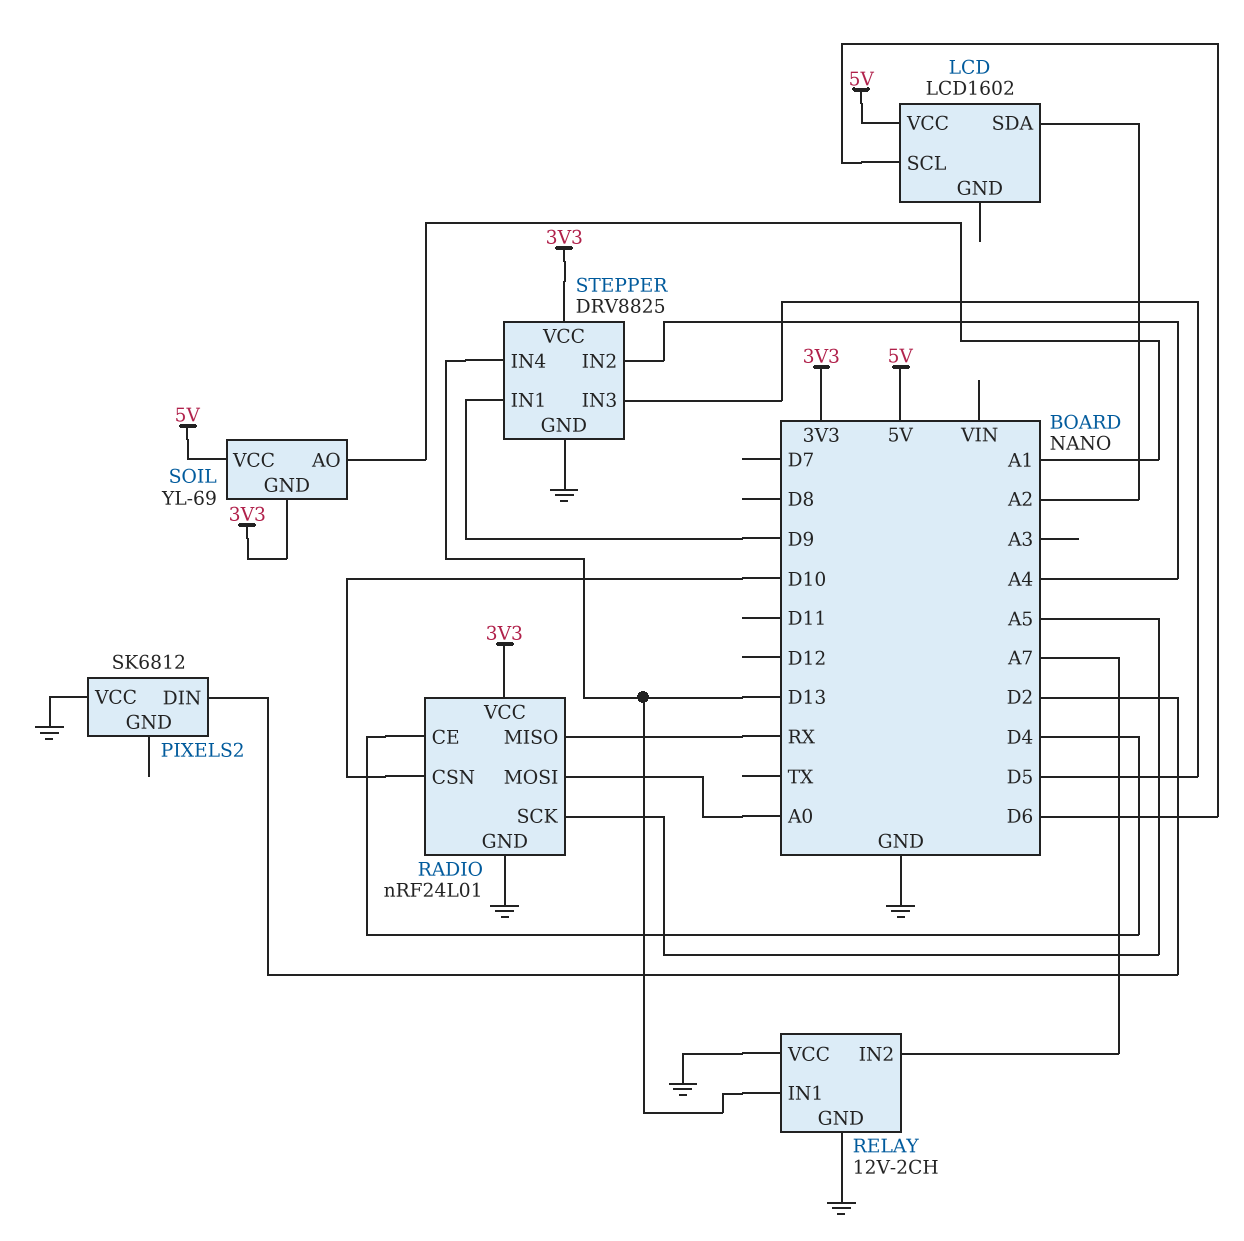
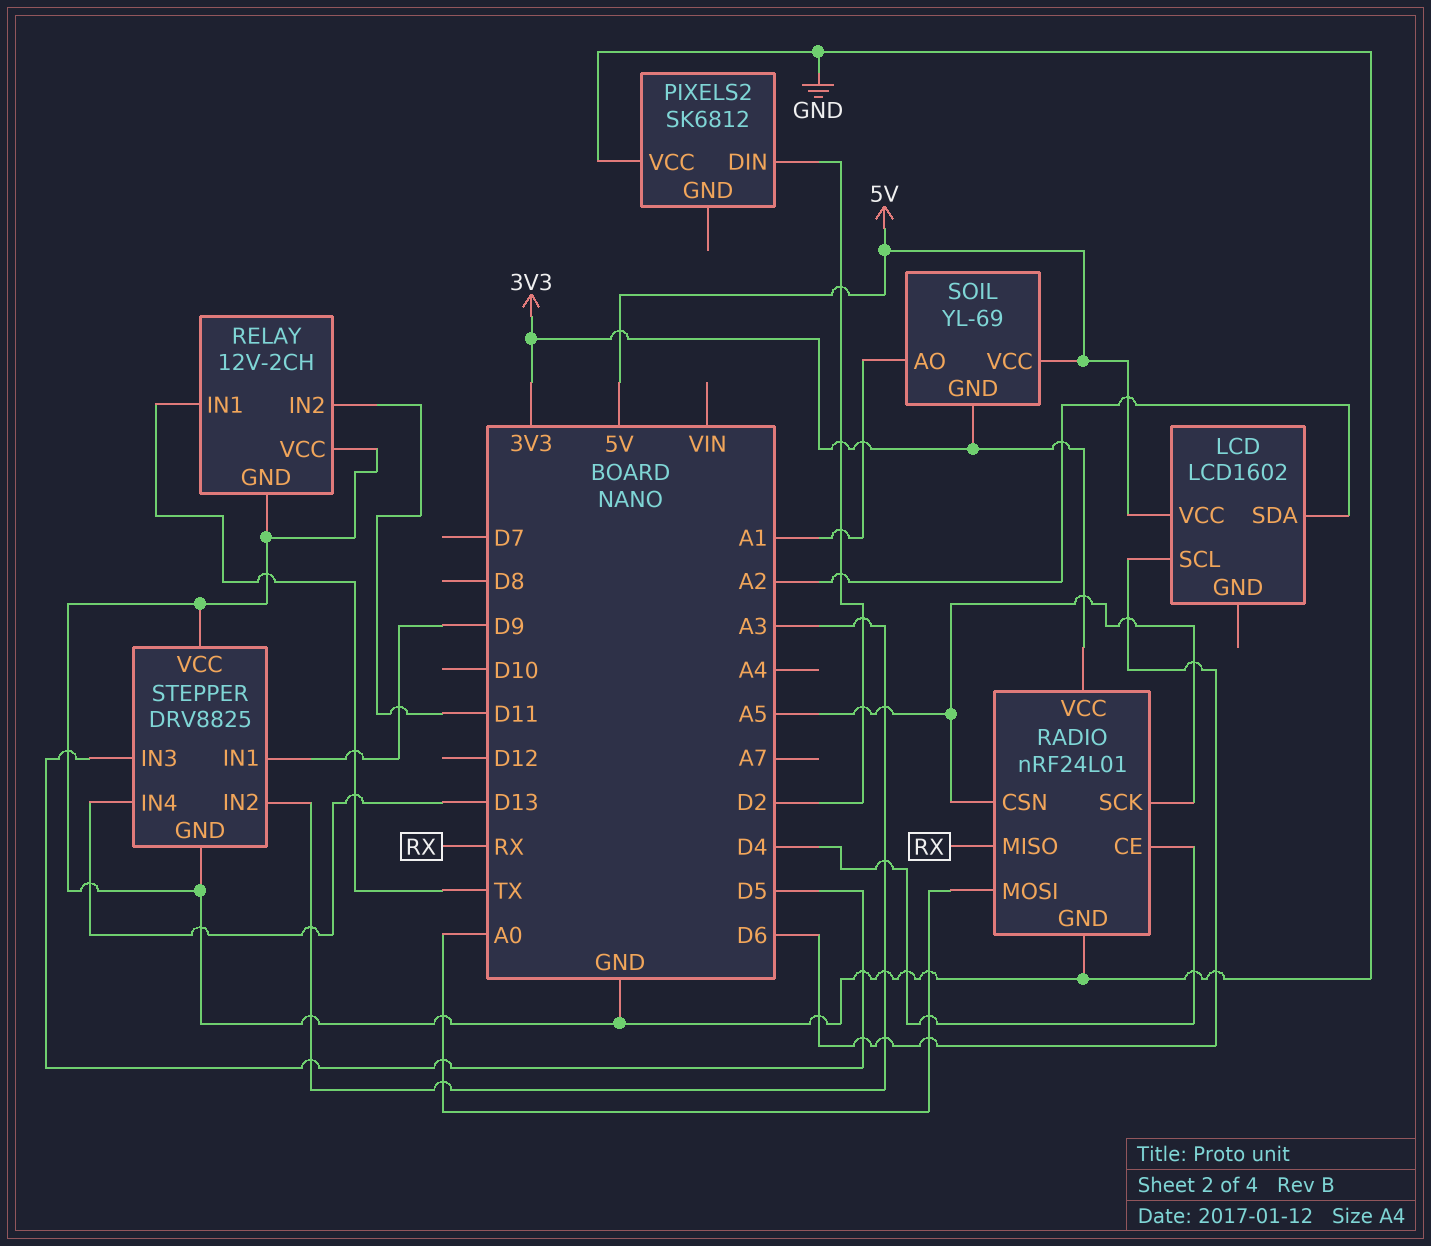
RADIO pin CSN: D10 -> A5
RELAY pin IN1: D13 -> TX
RELAY pin IN2: A7 -> D11
STEPPER pin IN2: A4 -> A3
STEPPER pin VCC: 3V3 -> GND

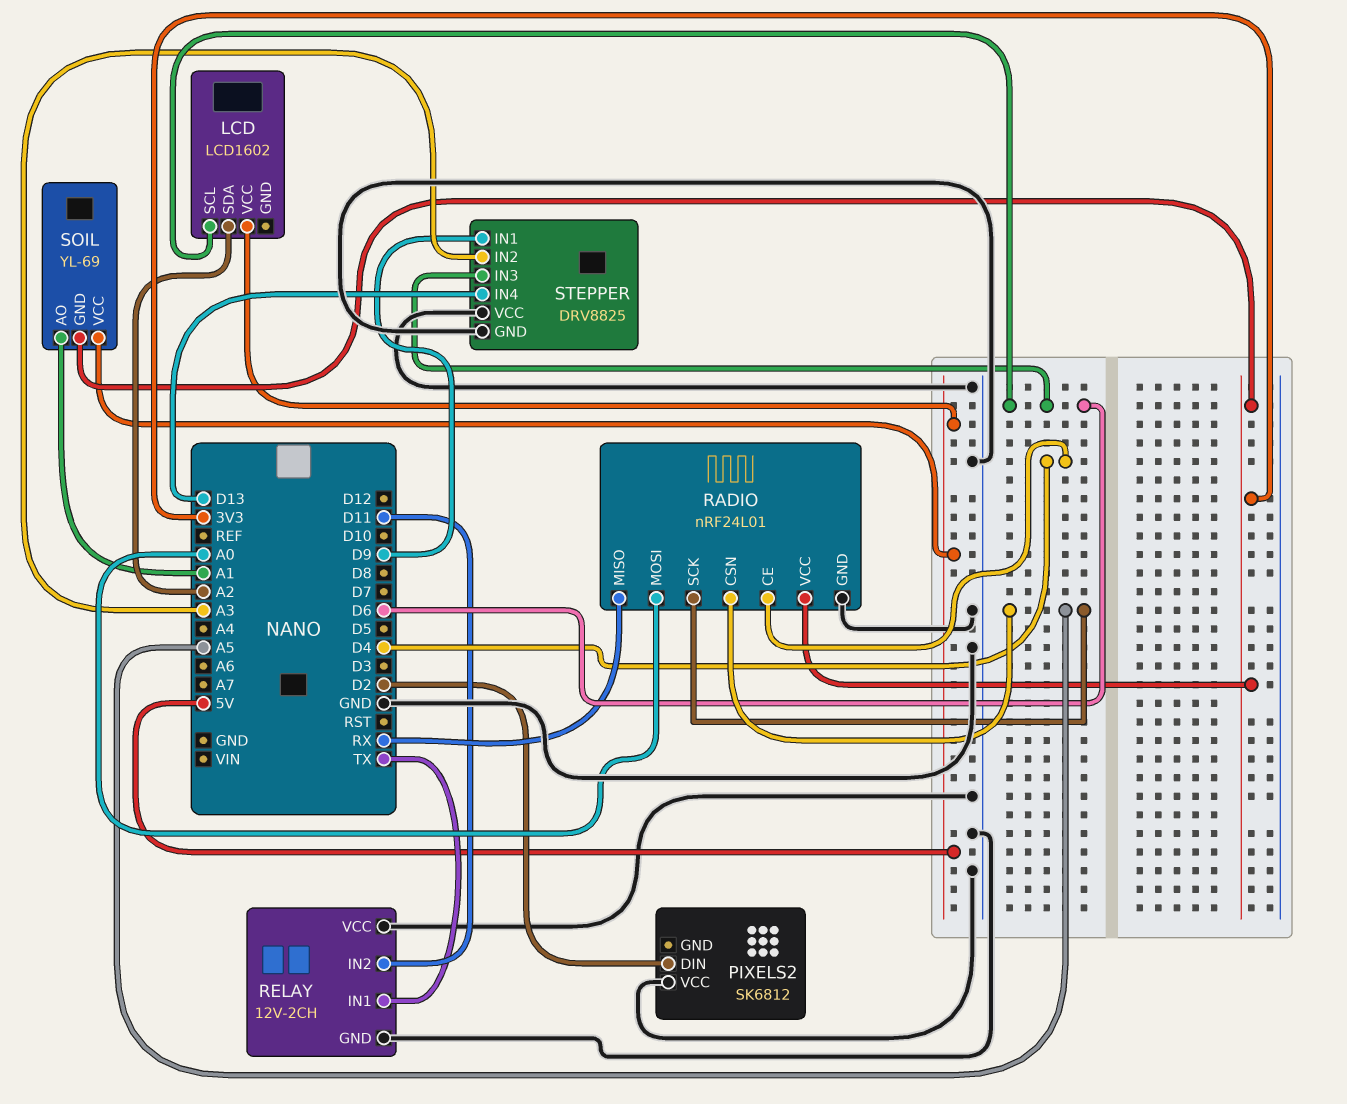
STEPPER pin IN3: D5 -> D6

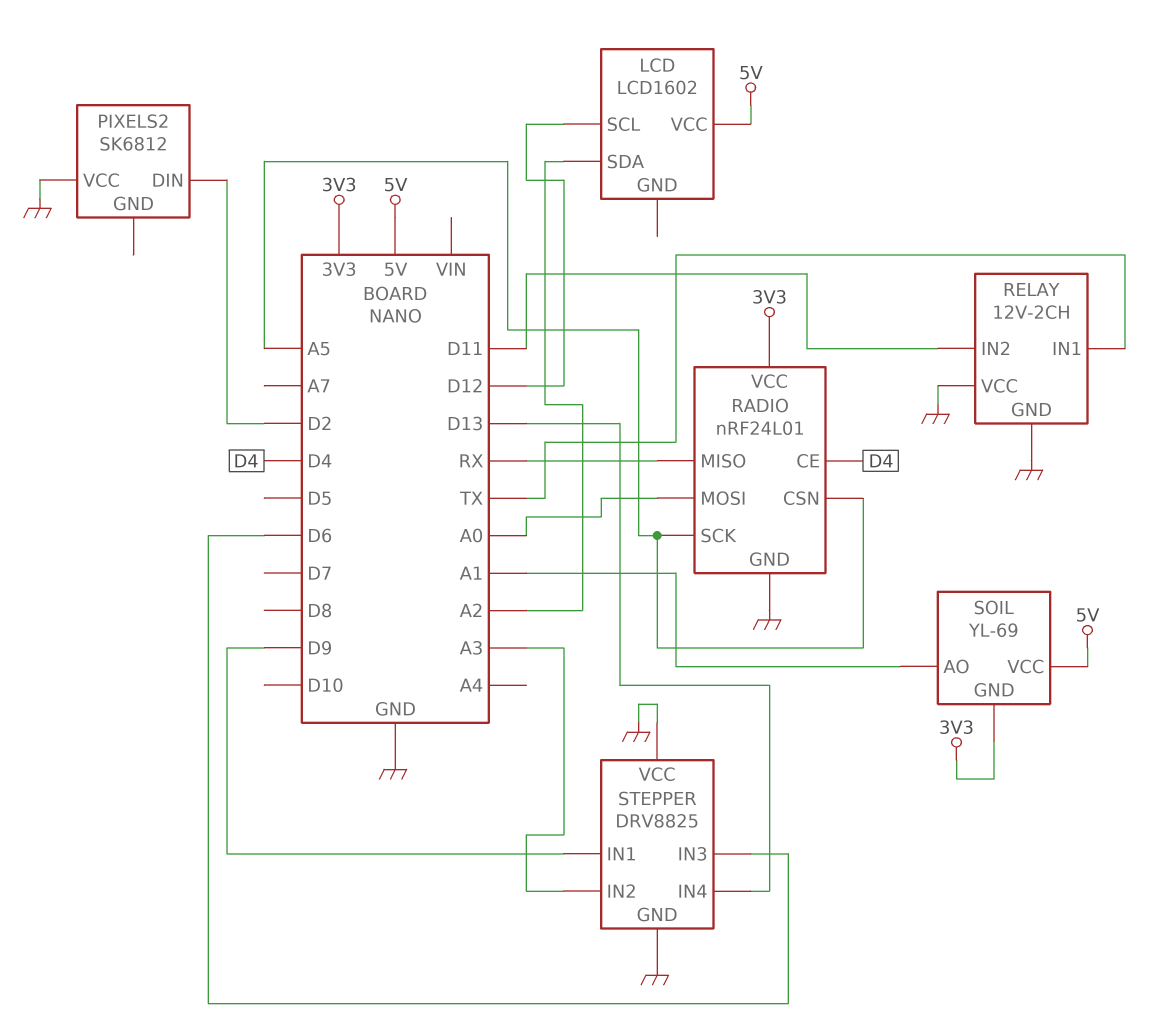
LCD pin SCL: D6 -> D12

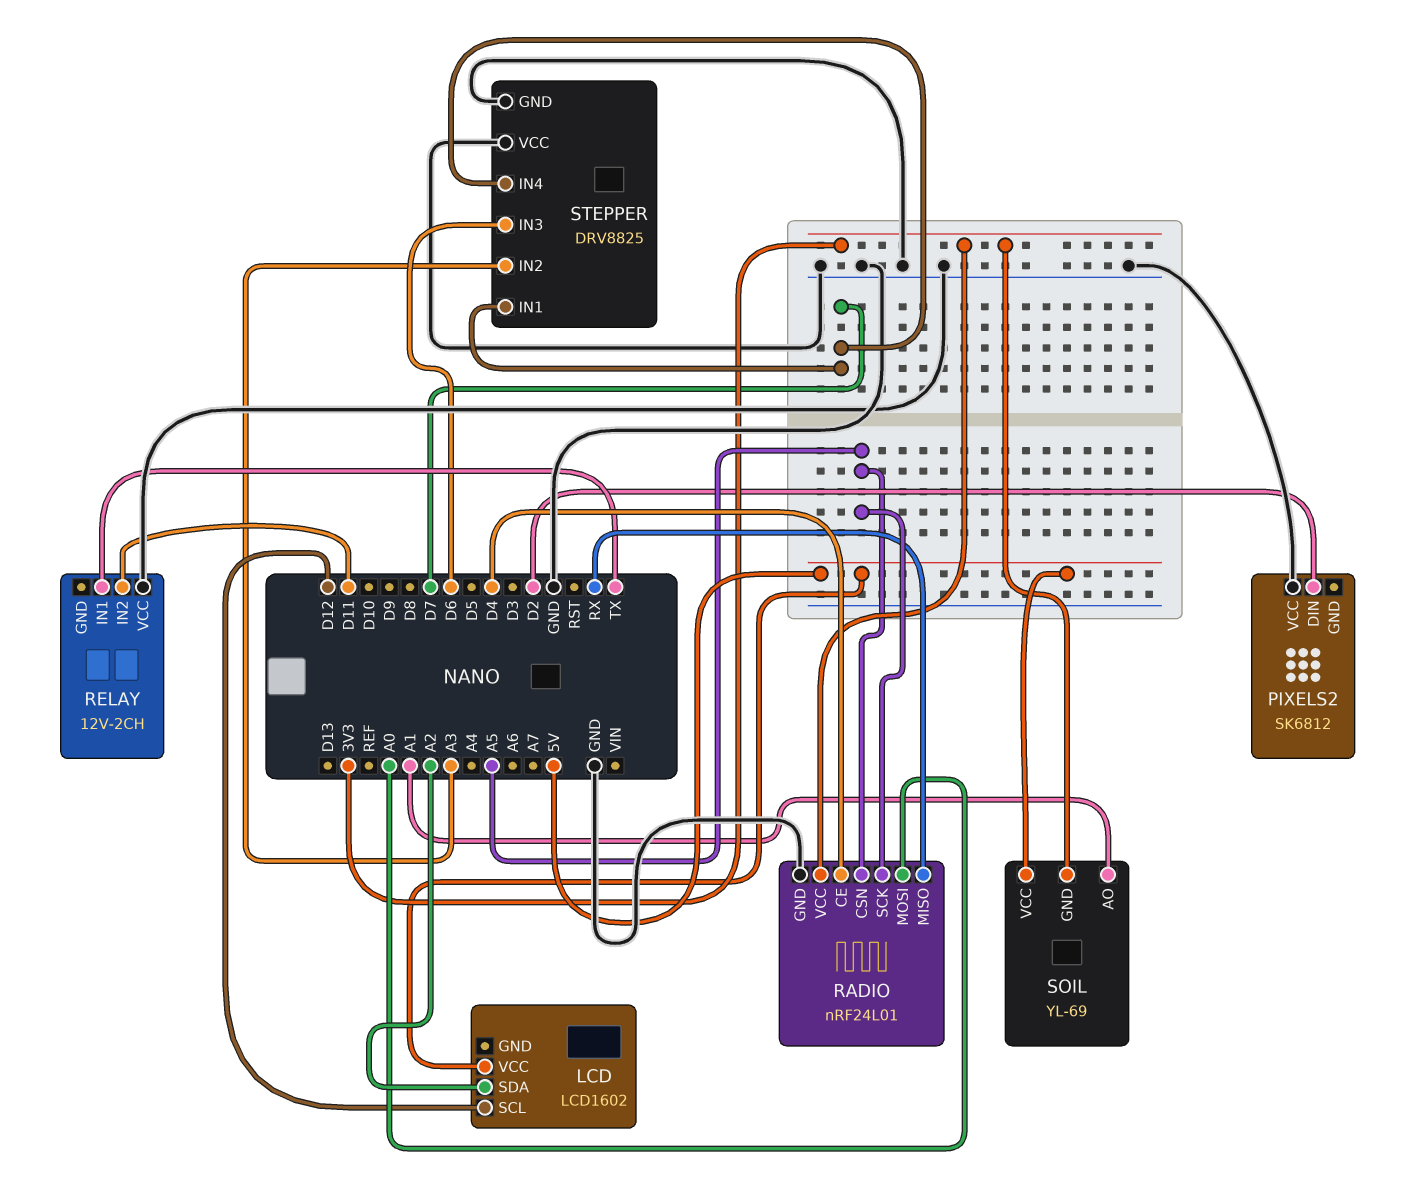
RELAY pin GND: GND -> none
STEPPER pin IN1: D9 -> D7
STEPPER pin IN4: D13 -> D7

